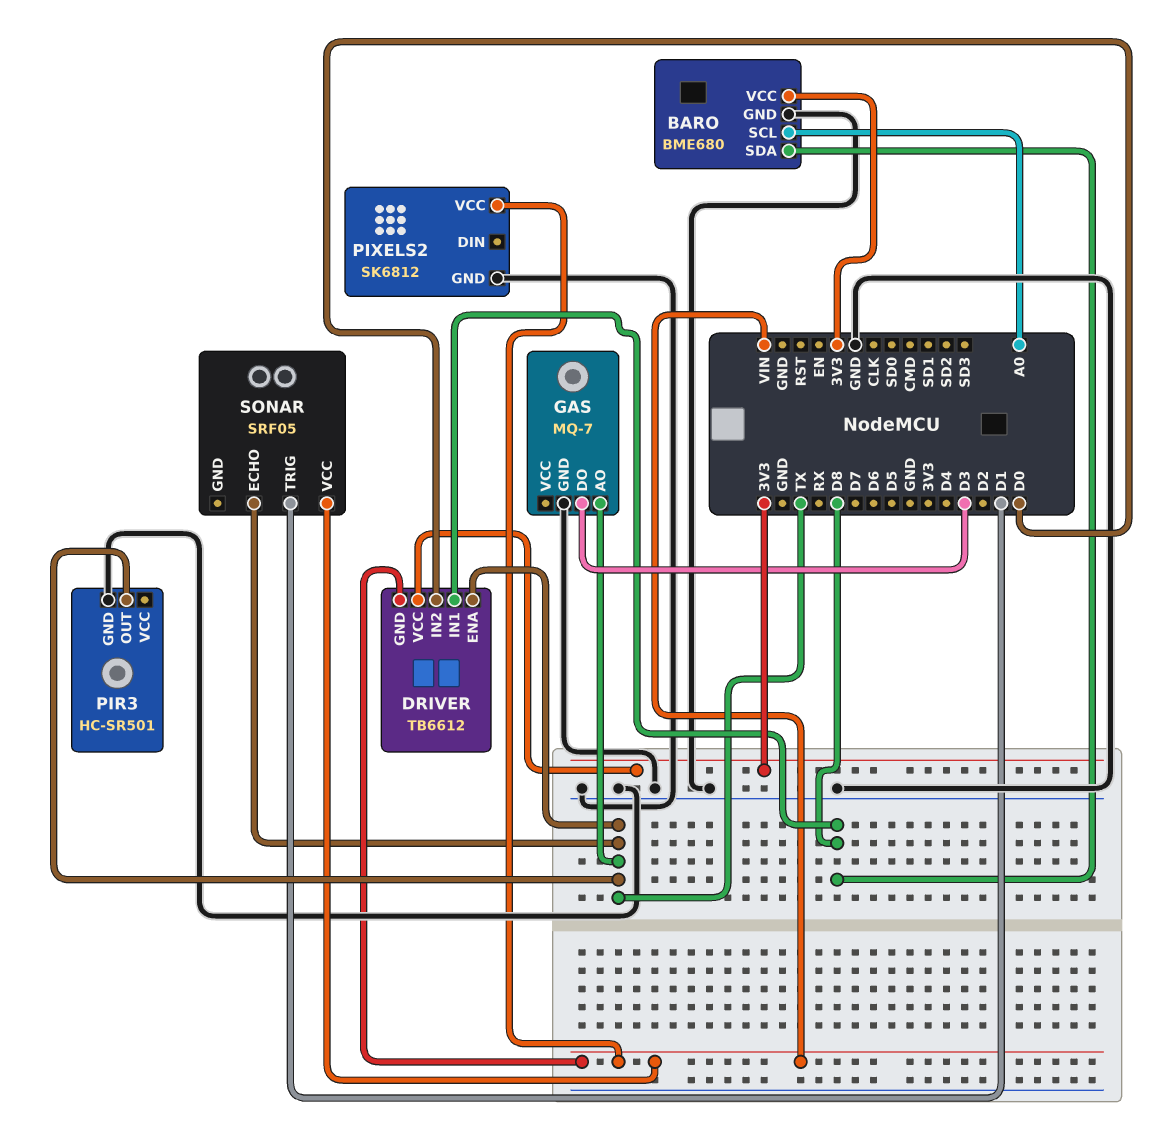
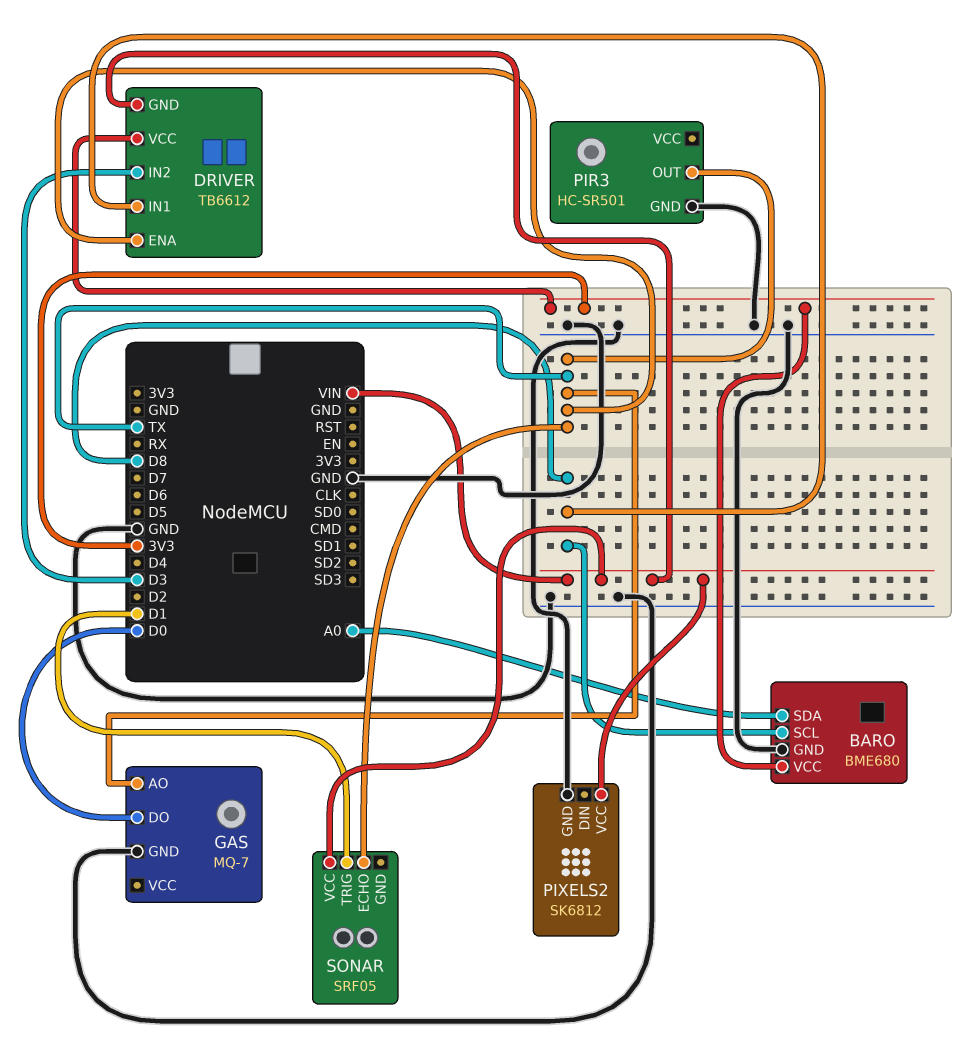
BARO pin SCL: A0 -> D8
BARO pin SDA: D8 -> A0
DRIVER pin IN2: D0 -> D3
GAS pin DO: D3 -> D0

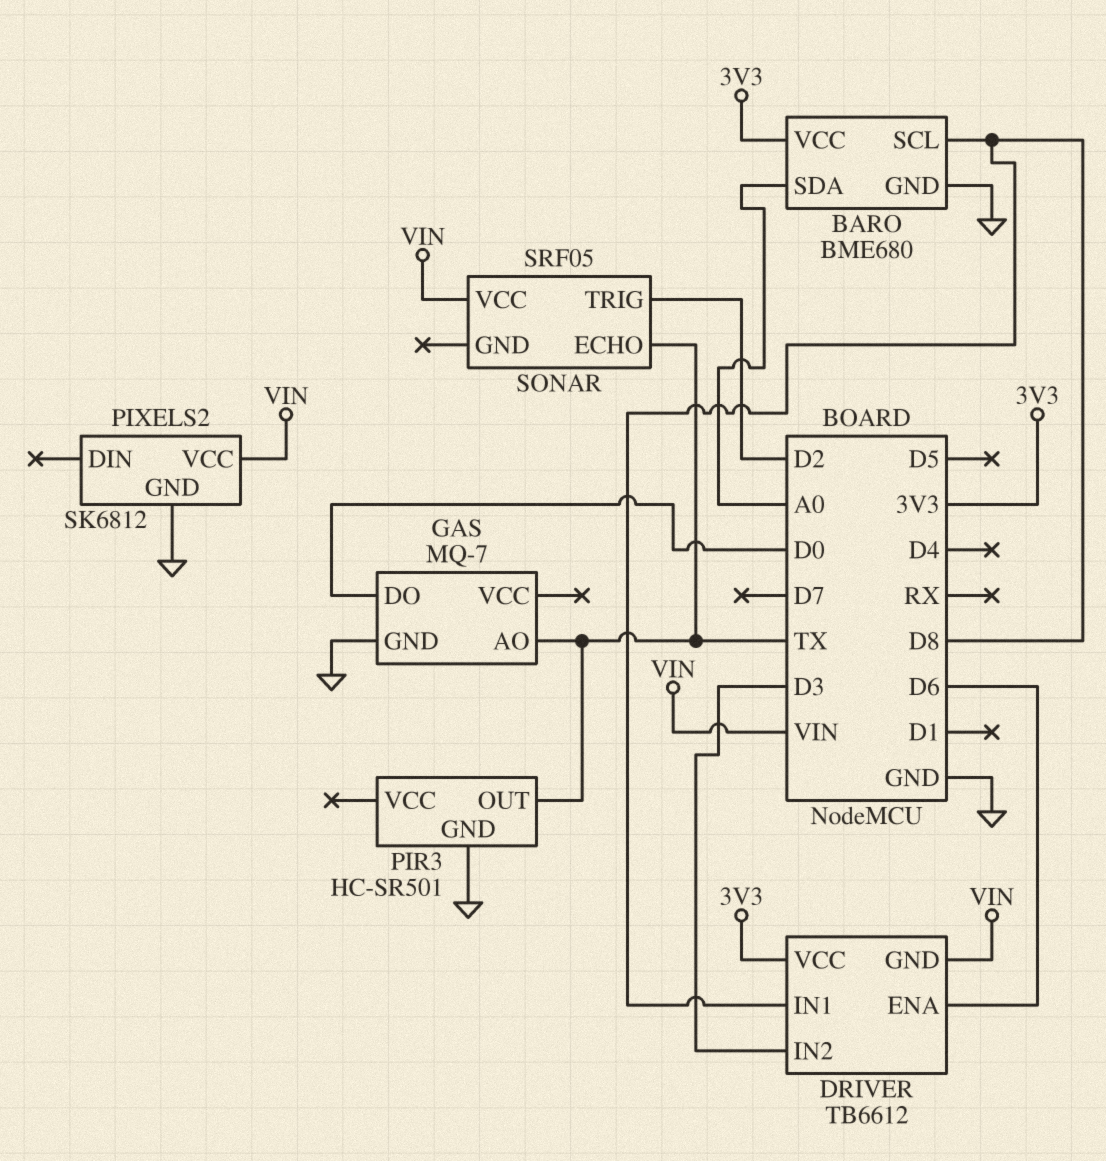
DRIVER pin ENA: TX -> D6
SONAR pin TRIG: D1 -> D2

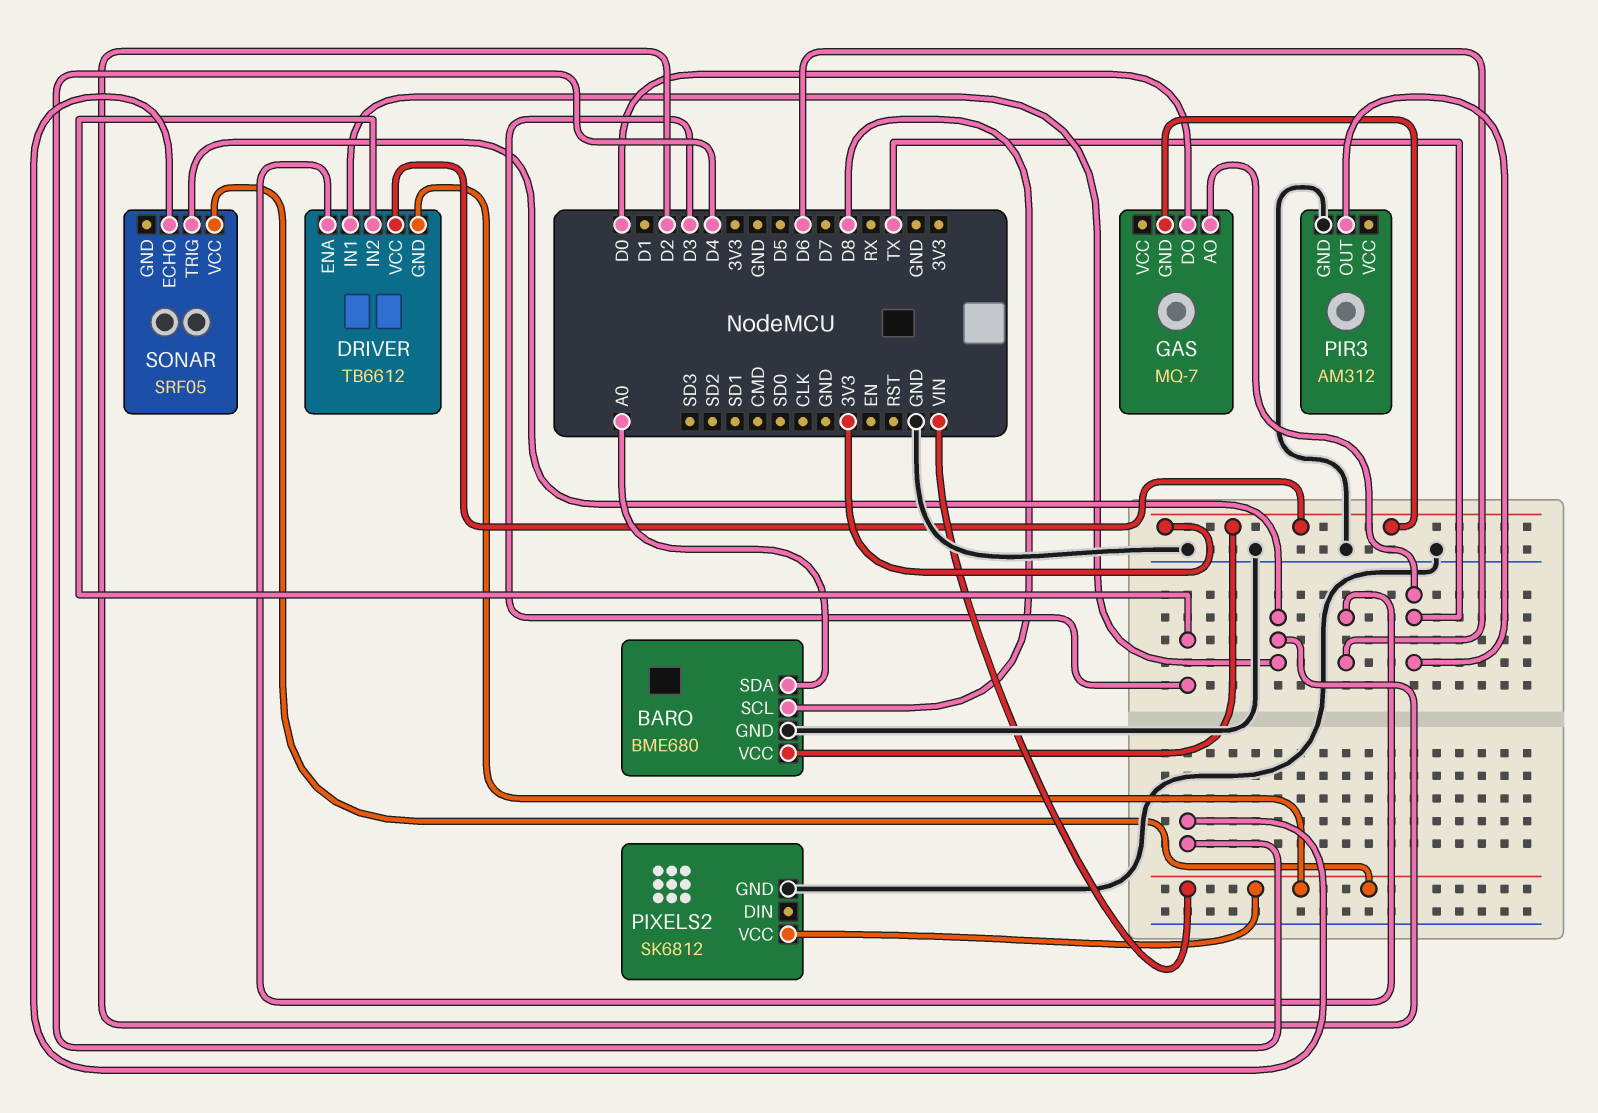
DRIVER pin IN1: D8 -> D2
GAS pin GND: GND -> 3V3
PIR3: HC-SR501 -> AM312
SONAR pin ECHO: TX -> D4

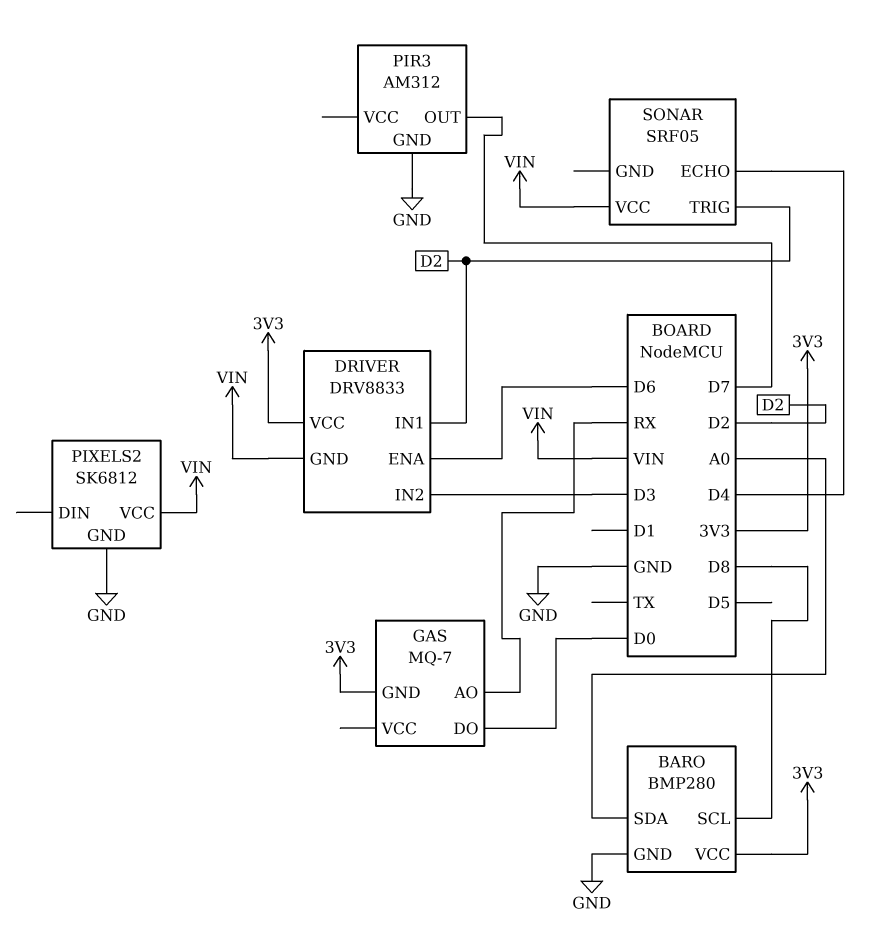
BARO: BME680 -> BMP280
DRIVER: TB6612 -> DRV8833
GAS pin AO: TX -> RX
PIR3 pin OUT: TX -> D7

